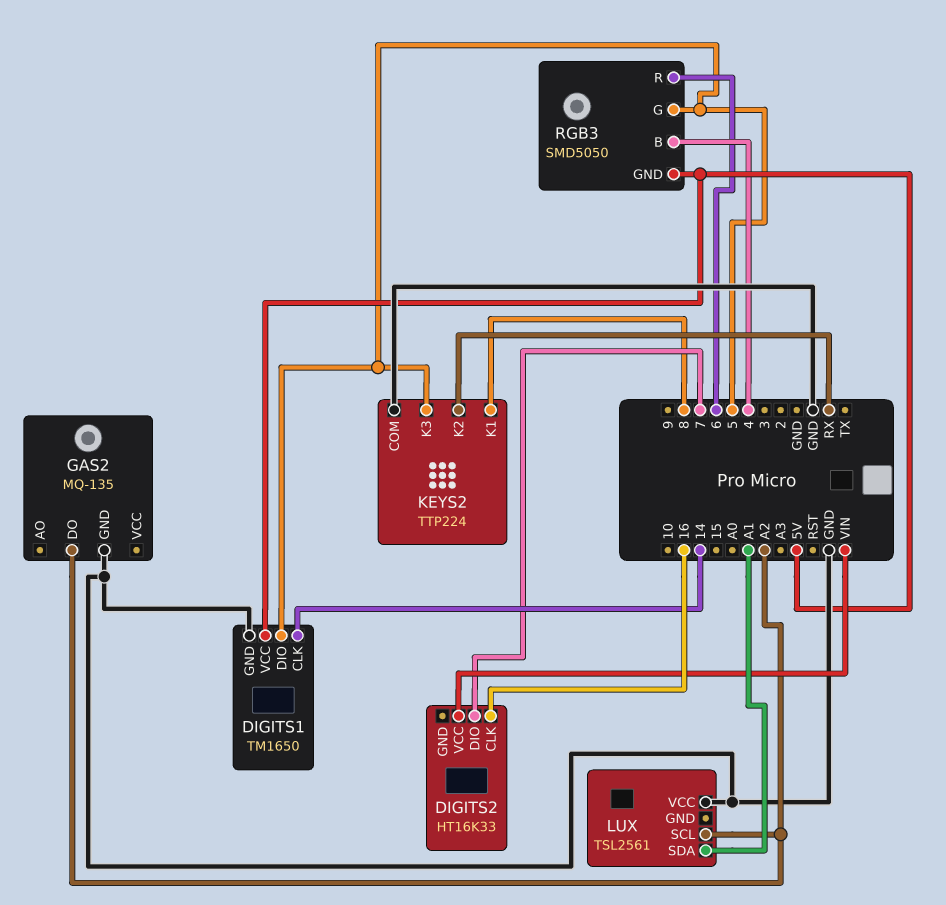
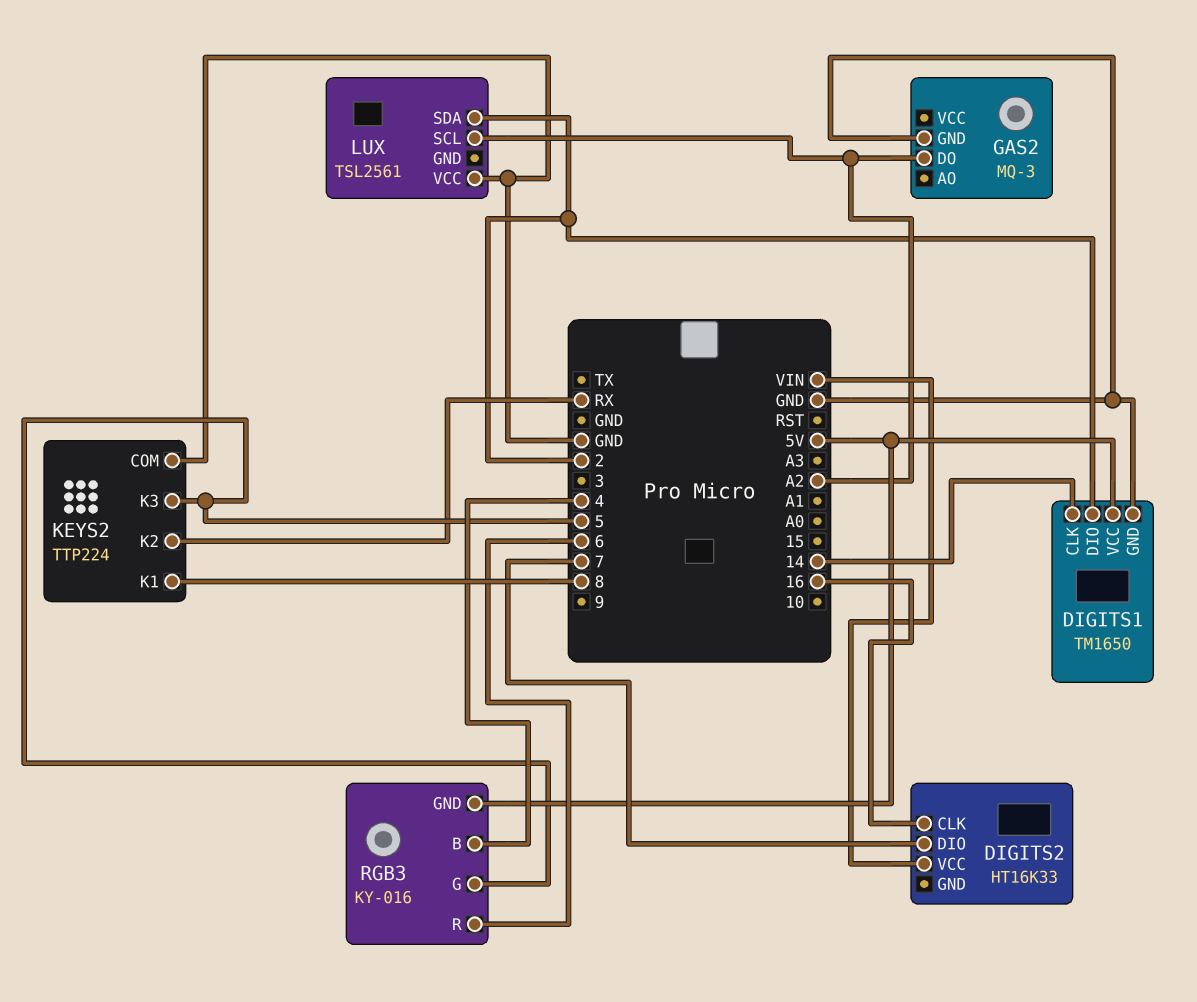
DIGITS1 pin DIO: 5 -> 2
GAS2: MQ-135 -> MQ-3
LUX pin SDA: A1 -> 2
RGB3: SMD5050 -> KY-016

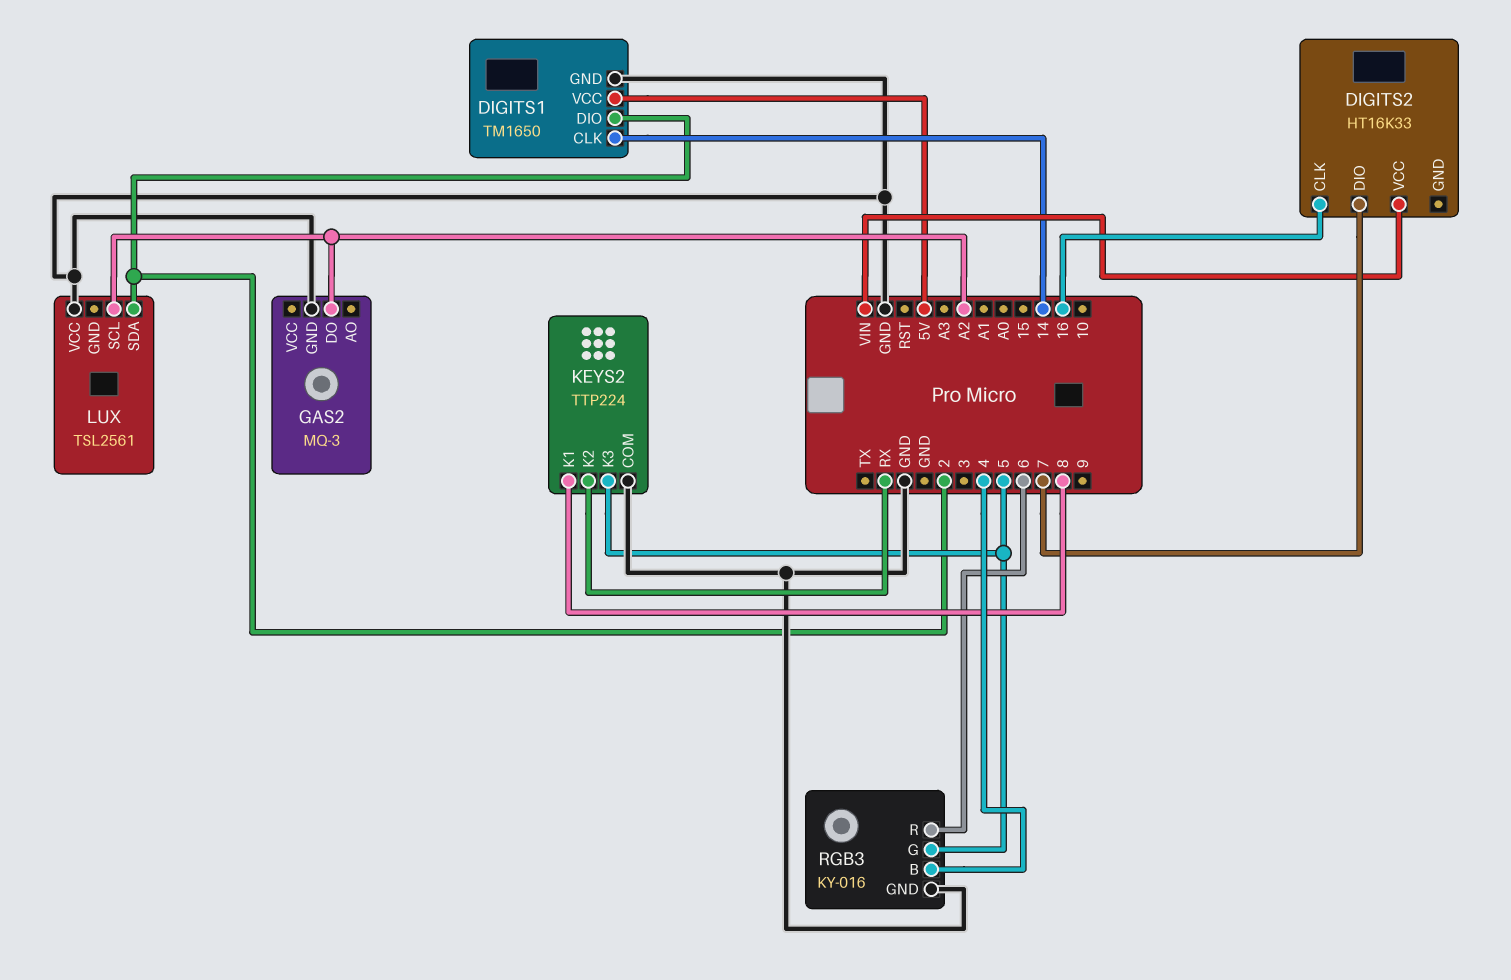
RGB3 pin GND: 5V -> GND

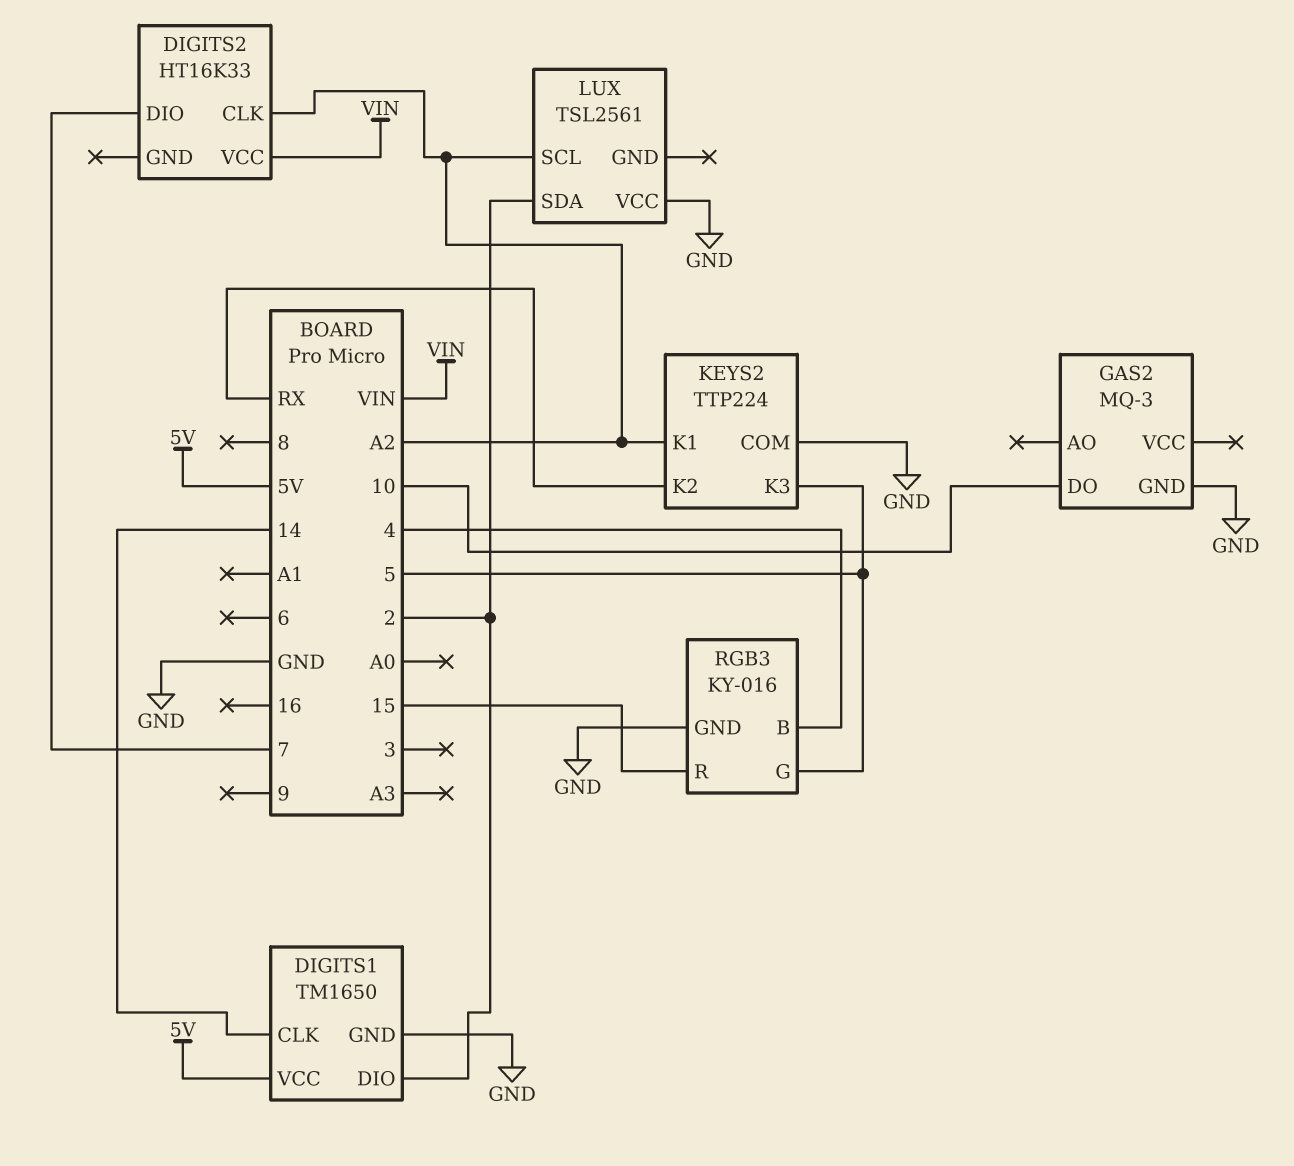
DIGITS2 pin CLK: 16 -> A2
GAS2 pin DO: A2 -> 10
KEYS2 pin K1: 8 -> A2
RGB3 pin R: 6 -> 15

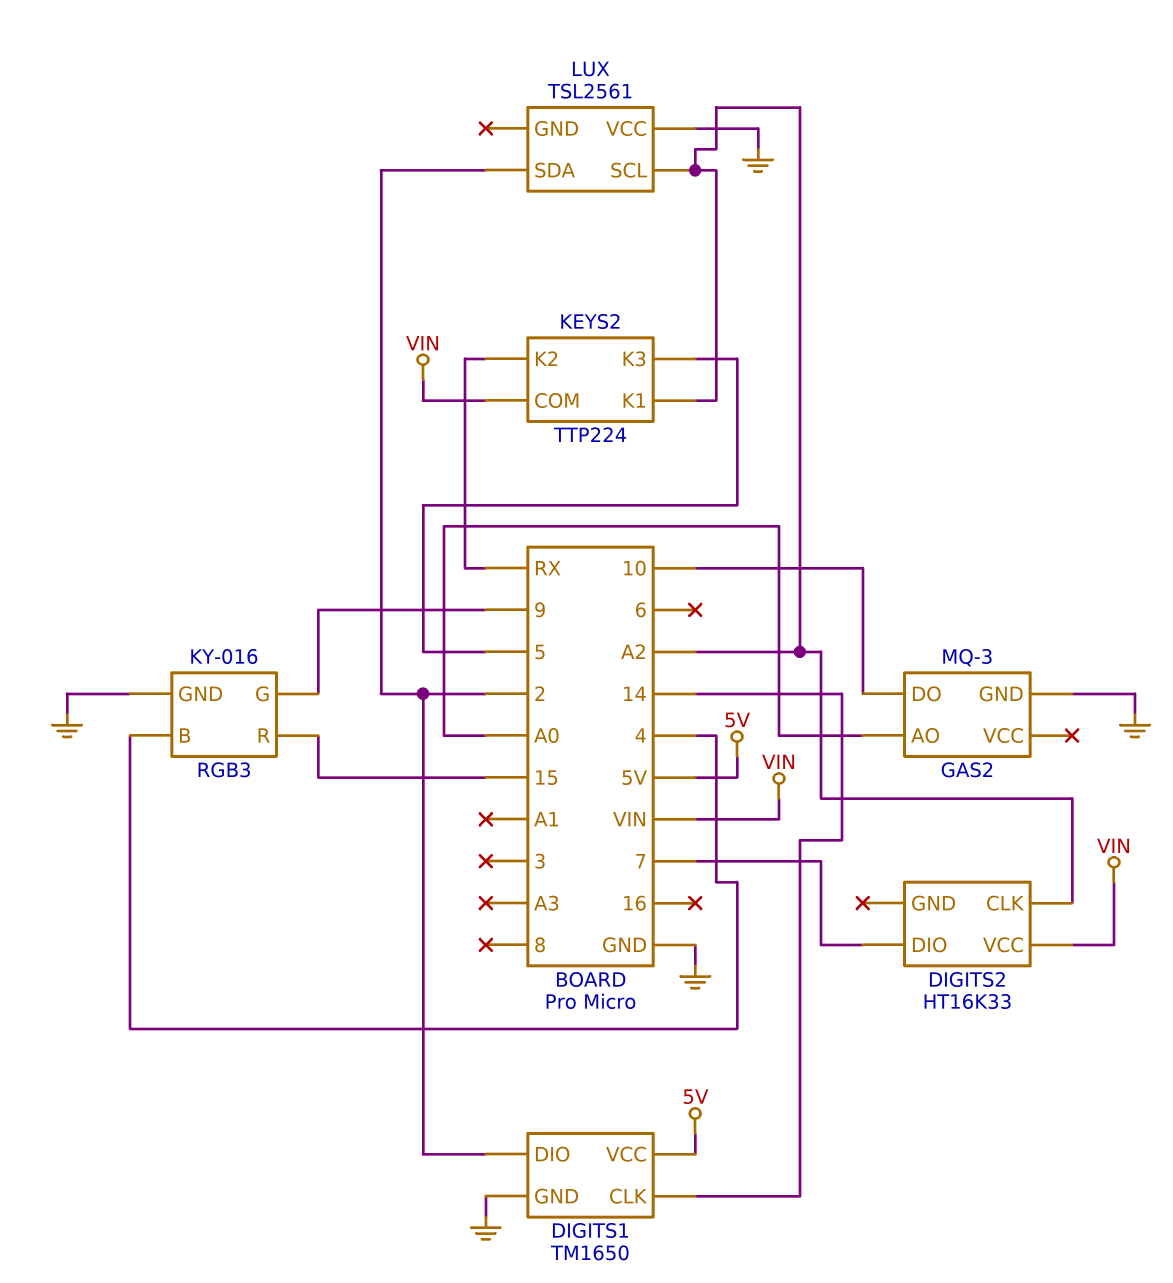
GAS2 pin AO: none -> A0
KEYS2 pin COM: GND -> VIN
RGB3 pin G: 5 -> 9

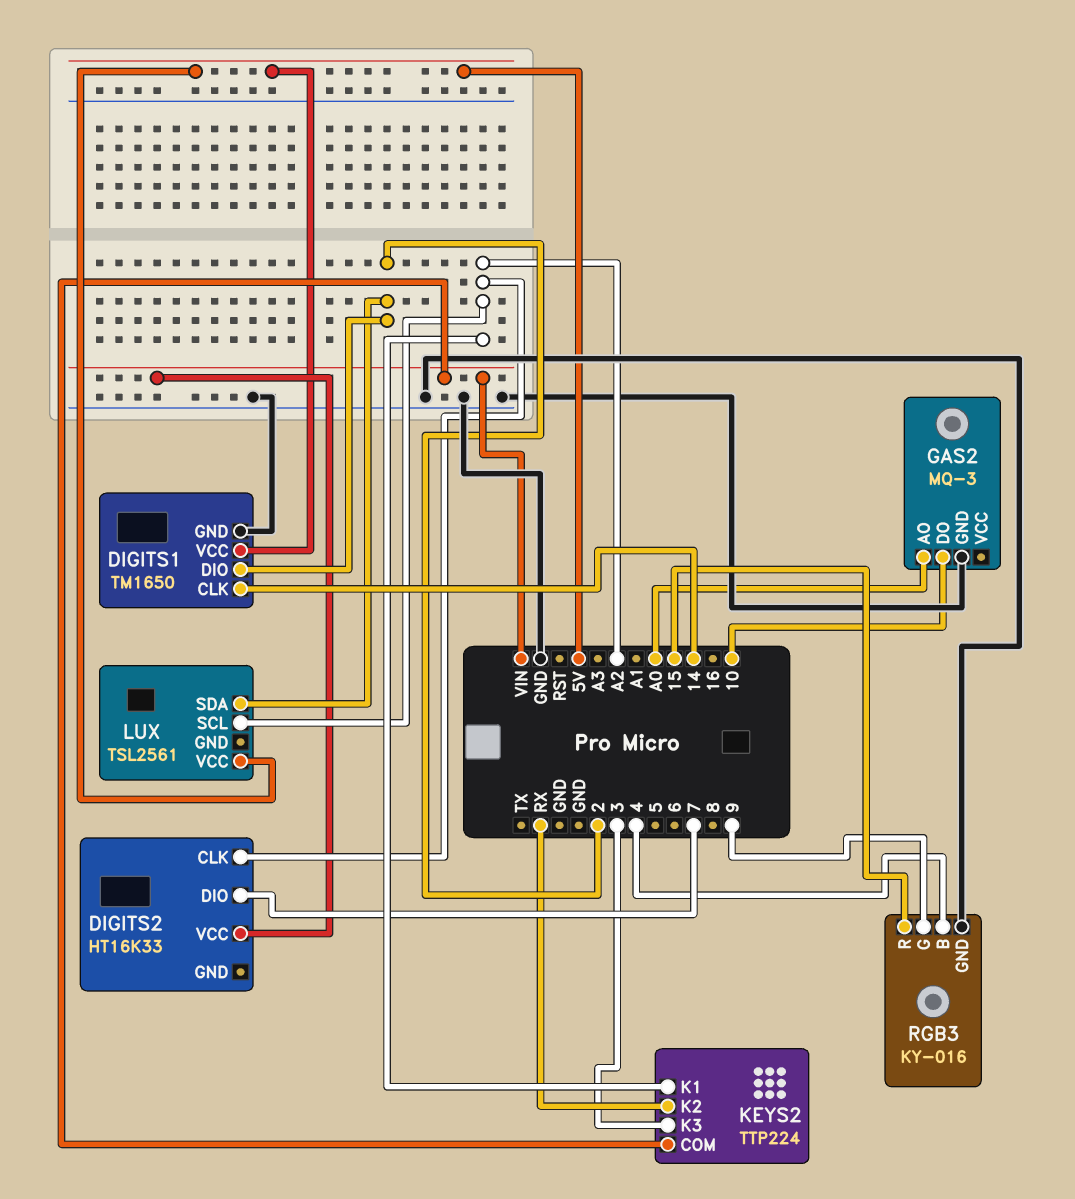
KEYS2 pin K3: 5 -> 3
LUX pin VCC: GND -> 5V

